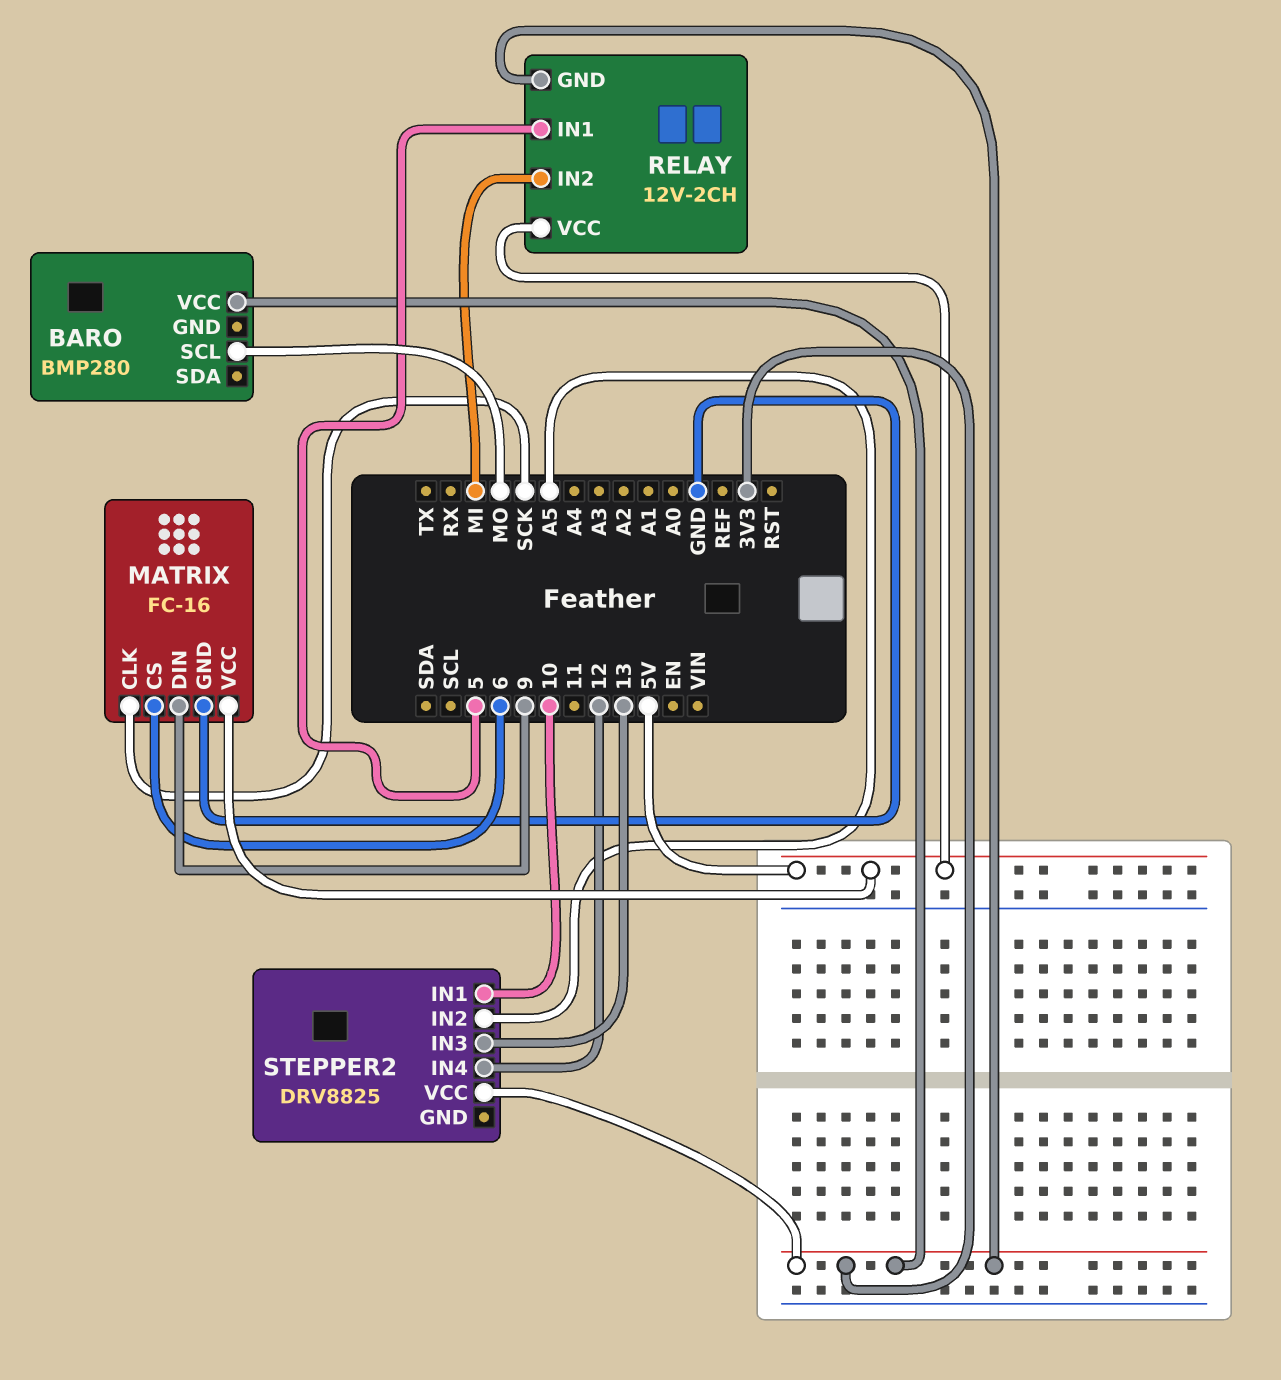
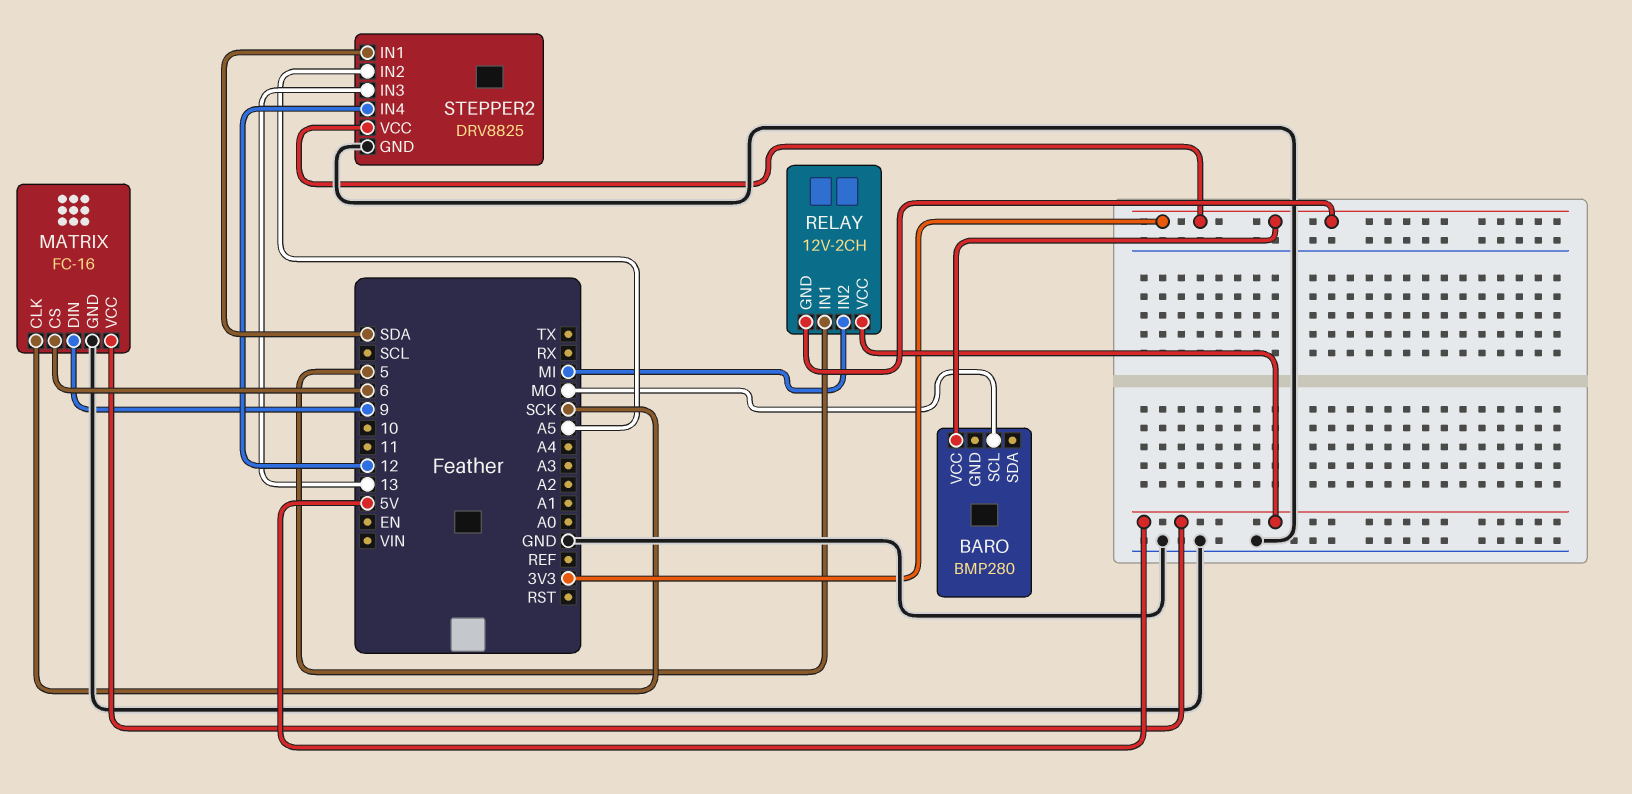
STEPPER2 pin GND: none -> GND
STEPPER2 pin IN1: 10 -> SDA

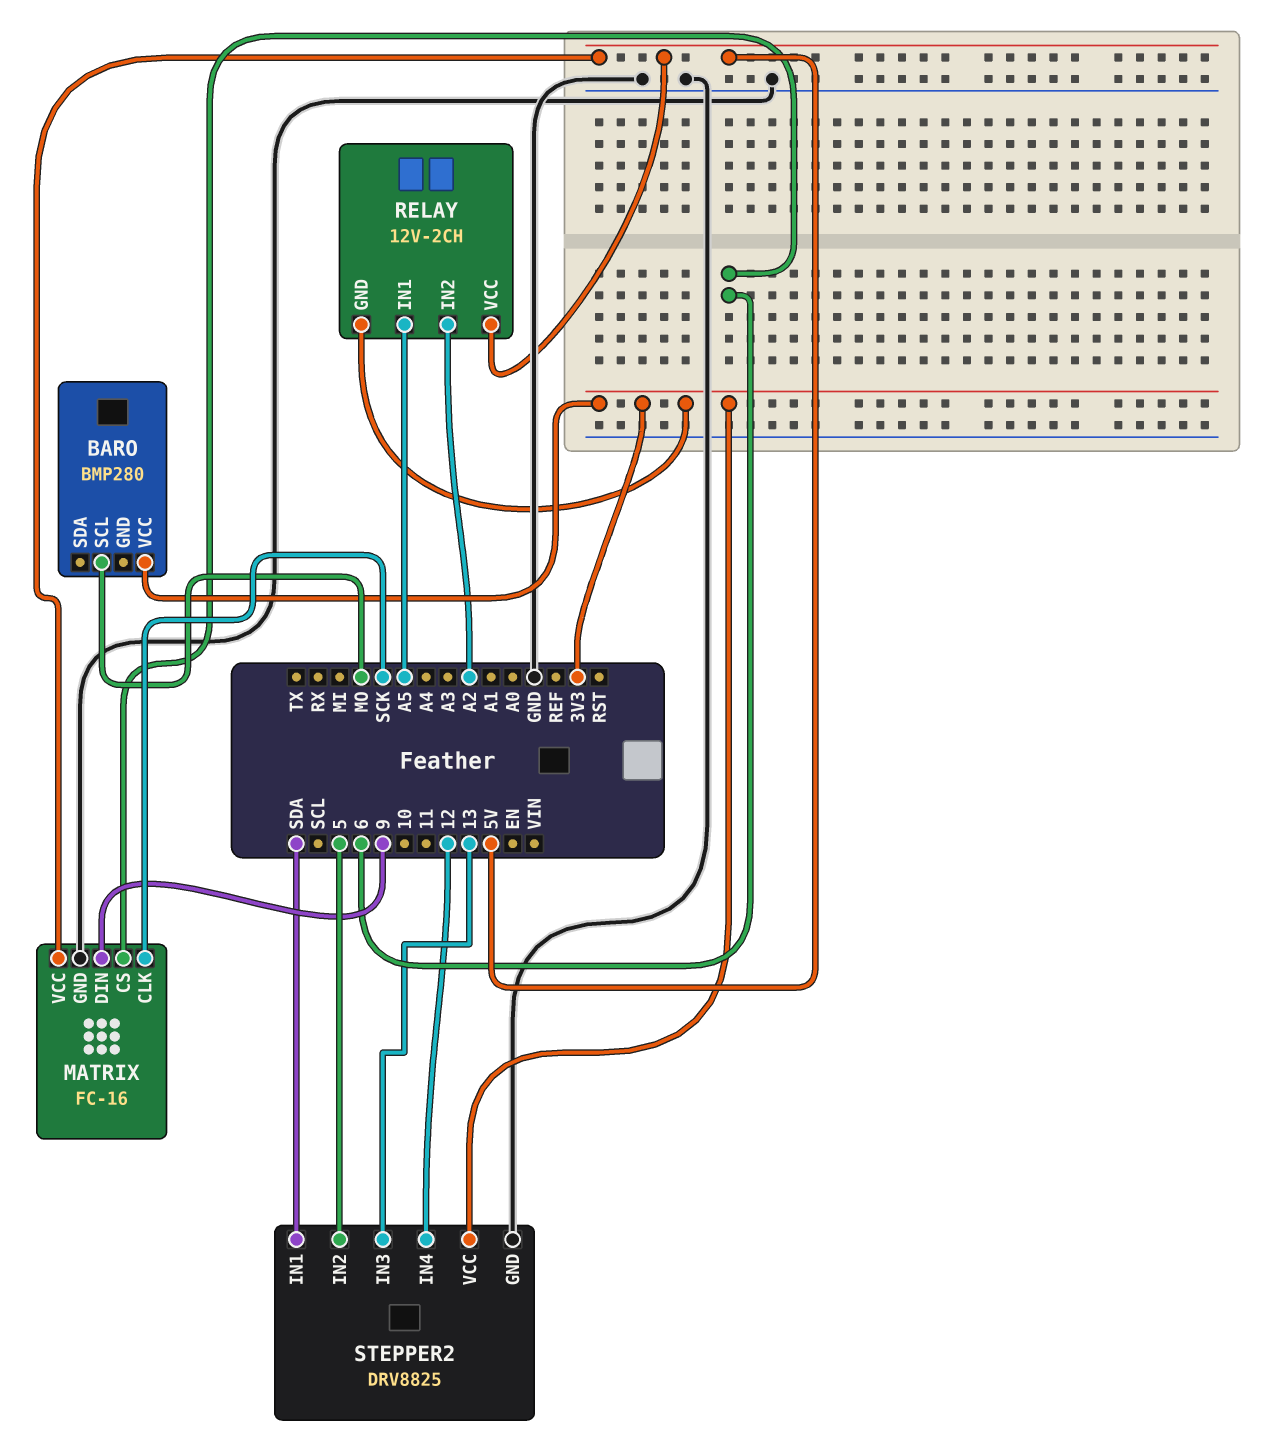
RELAY pin IN1: 5 -> A5
RELAY pin IN2: MI -> A2
STEPPER2 pin IN2: A5 -> 5

